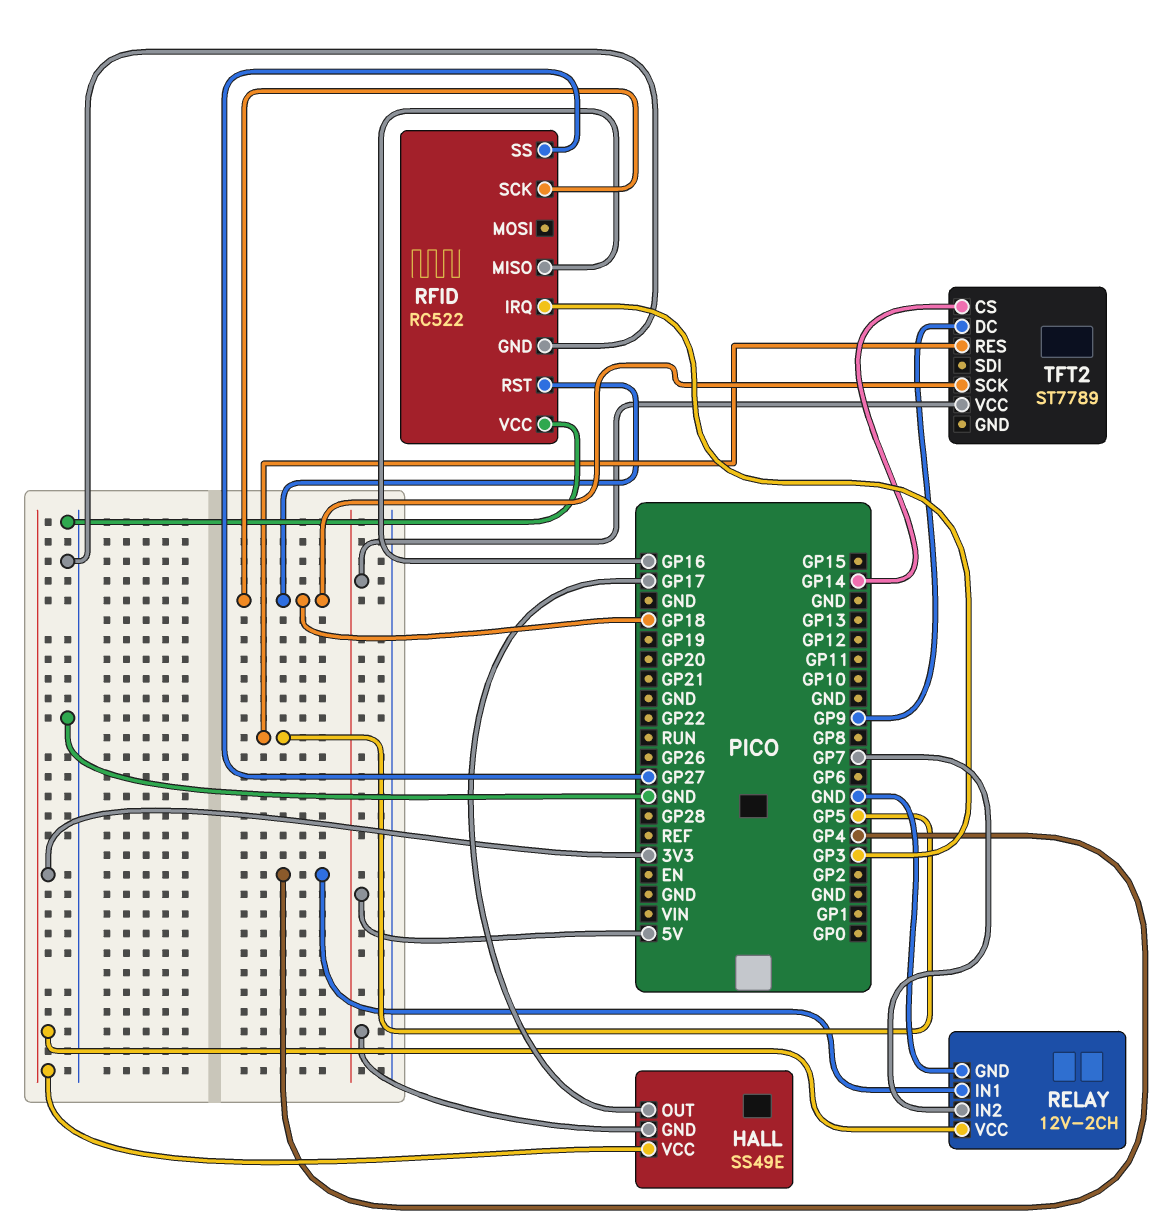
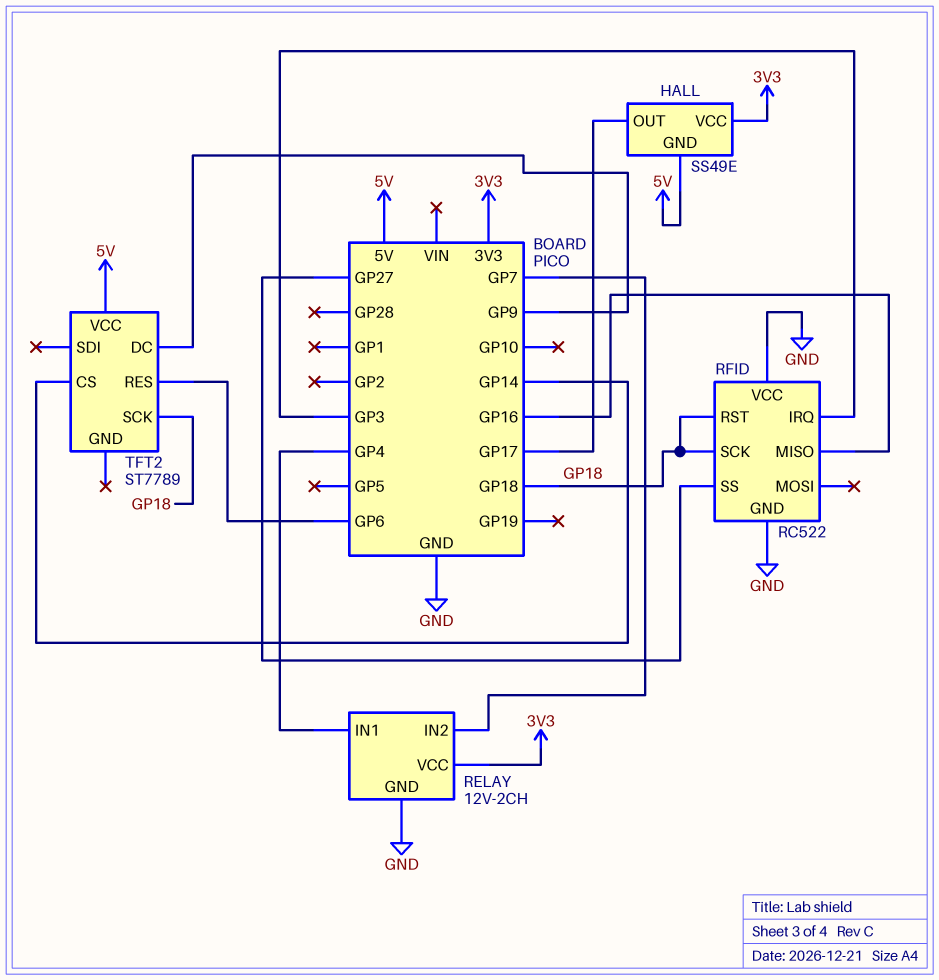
TFT2 pin RES: GP5 -> GP6

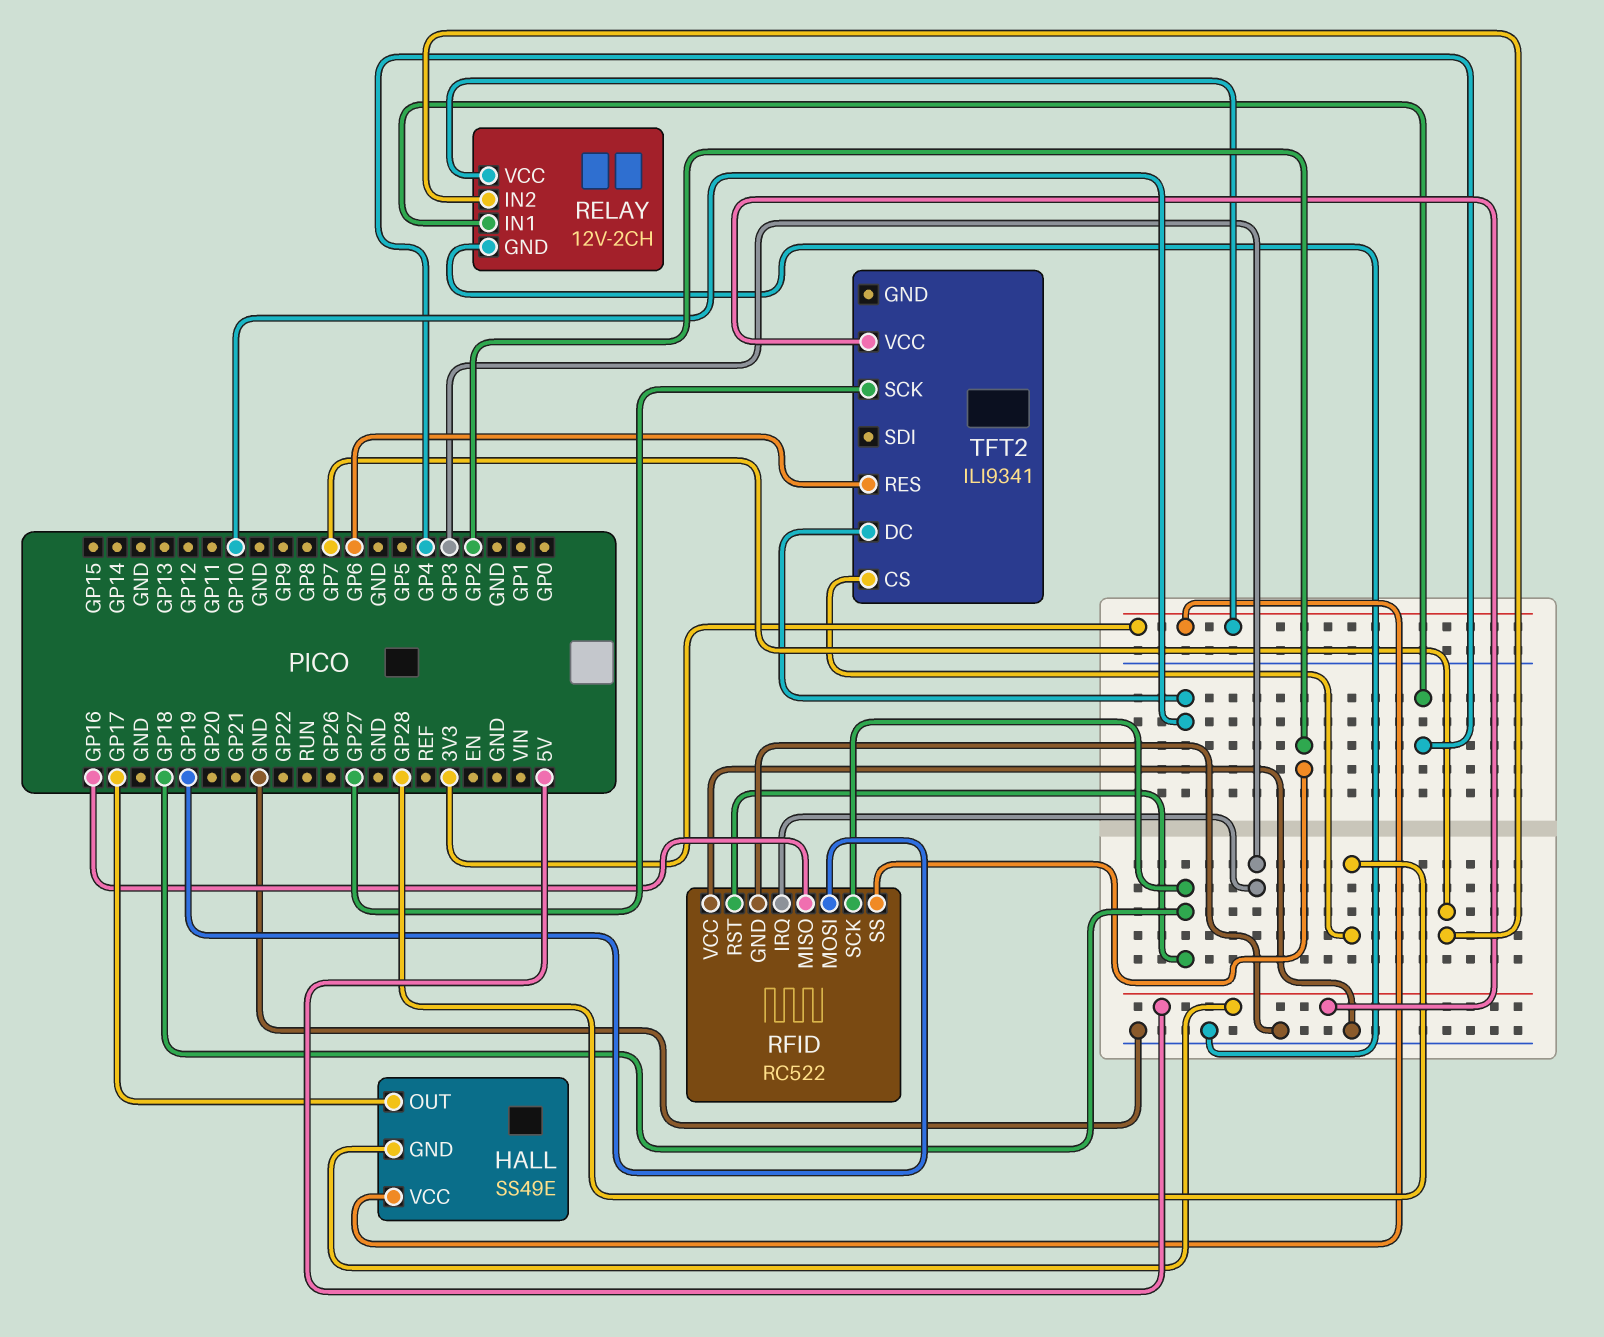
RFID pin MOSI: none -> GP19
RFID pin SS: GP27 -> GP2
TFT2: ST7789 -> ILI9341
TFT2 pin CS: GP14 -> GP28
TFT2 pin DC: GP9 -> GP10
TFT2 pin SCK: GP18 -> GP27

